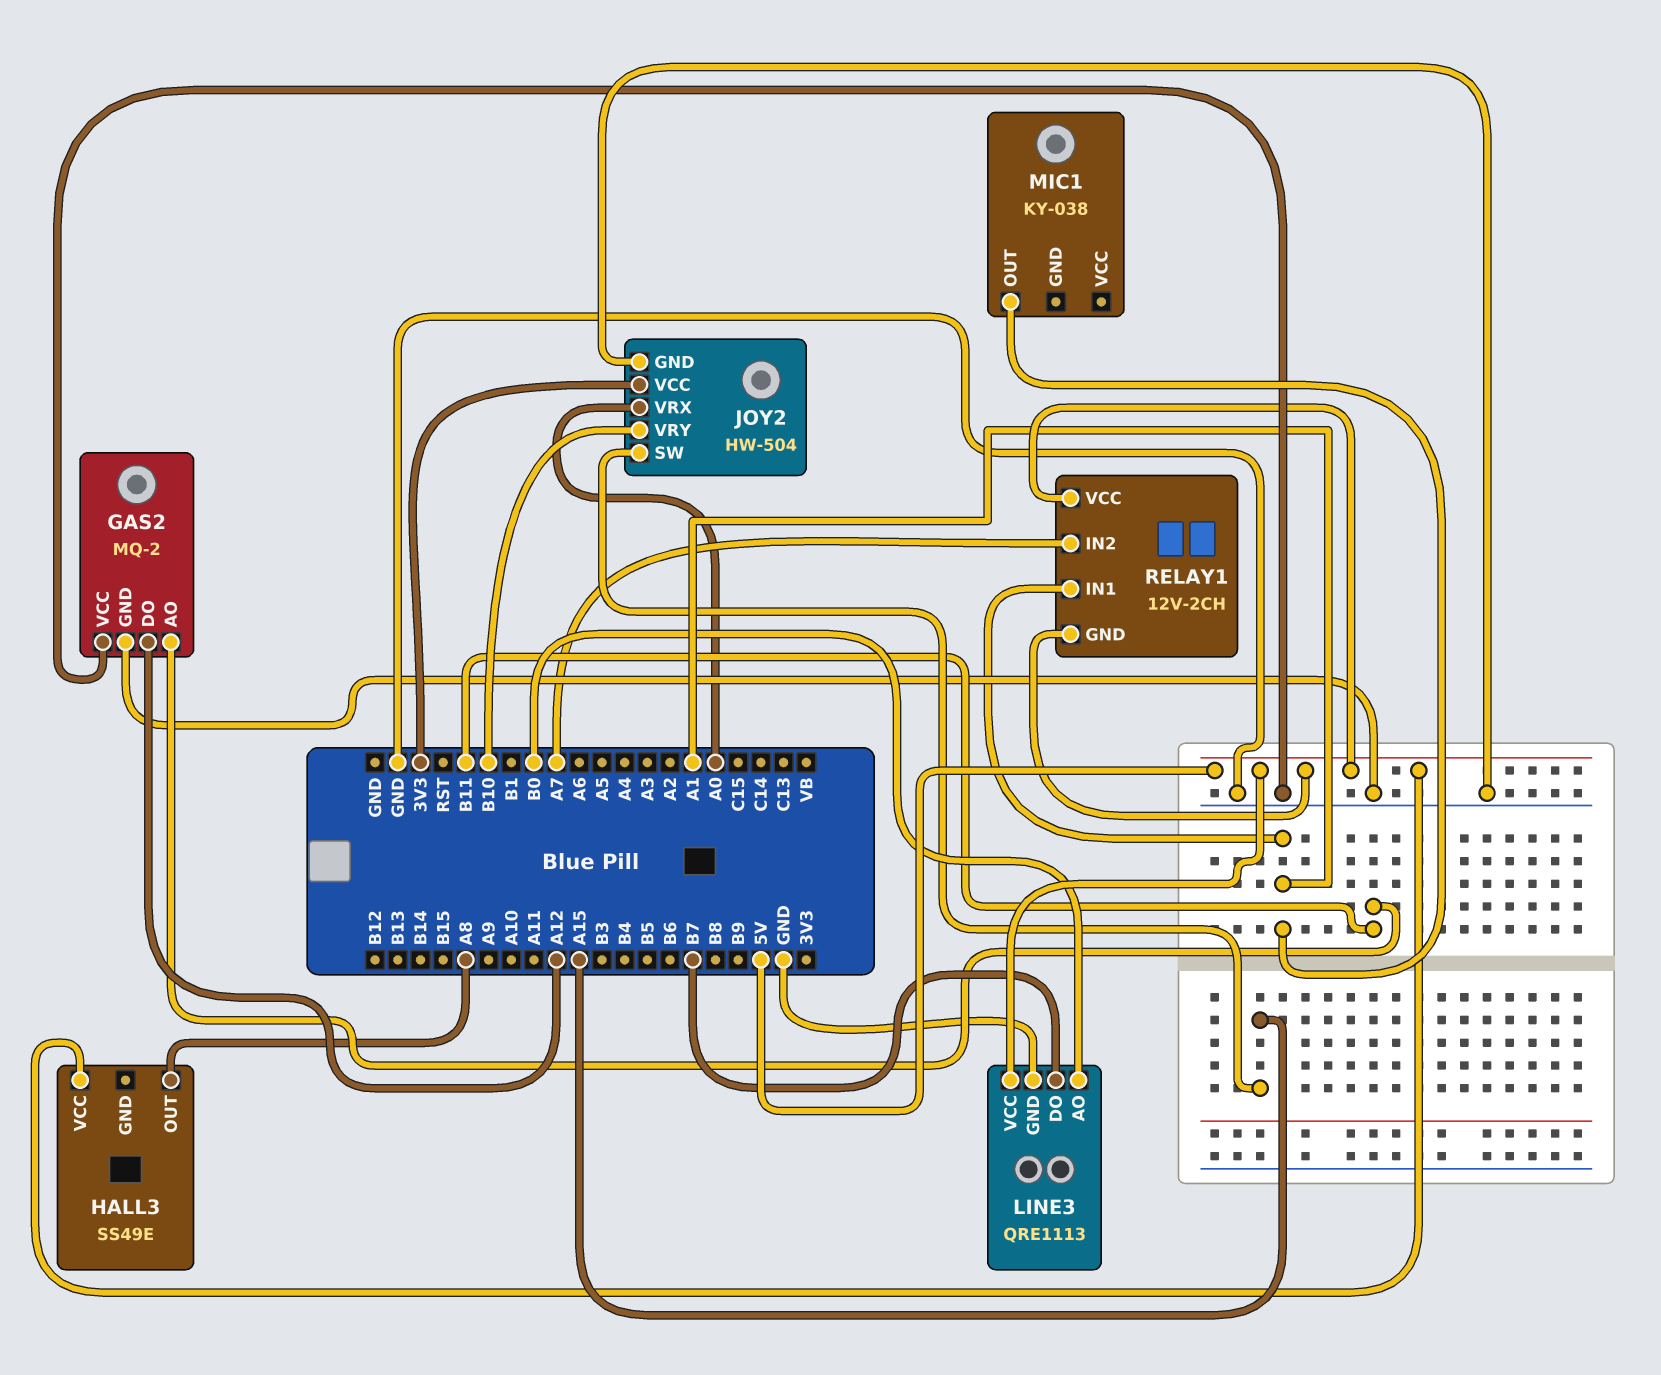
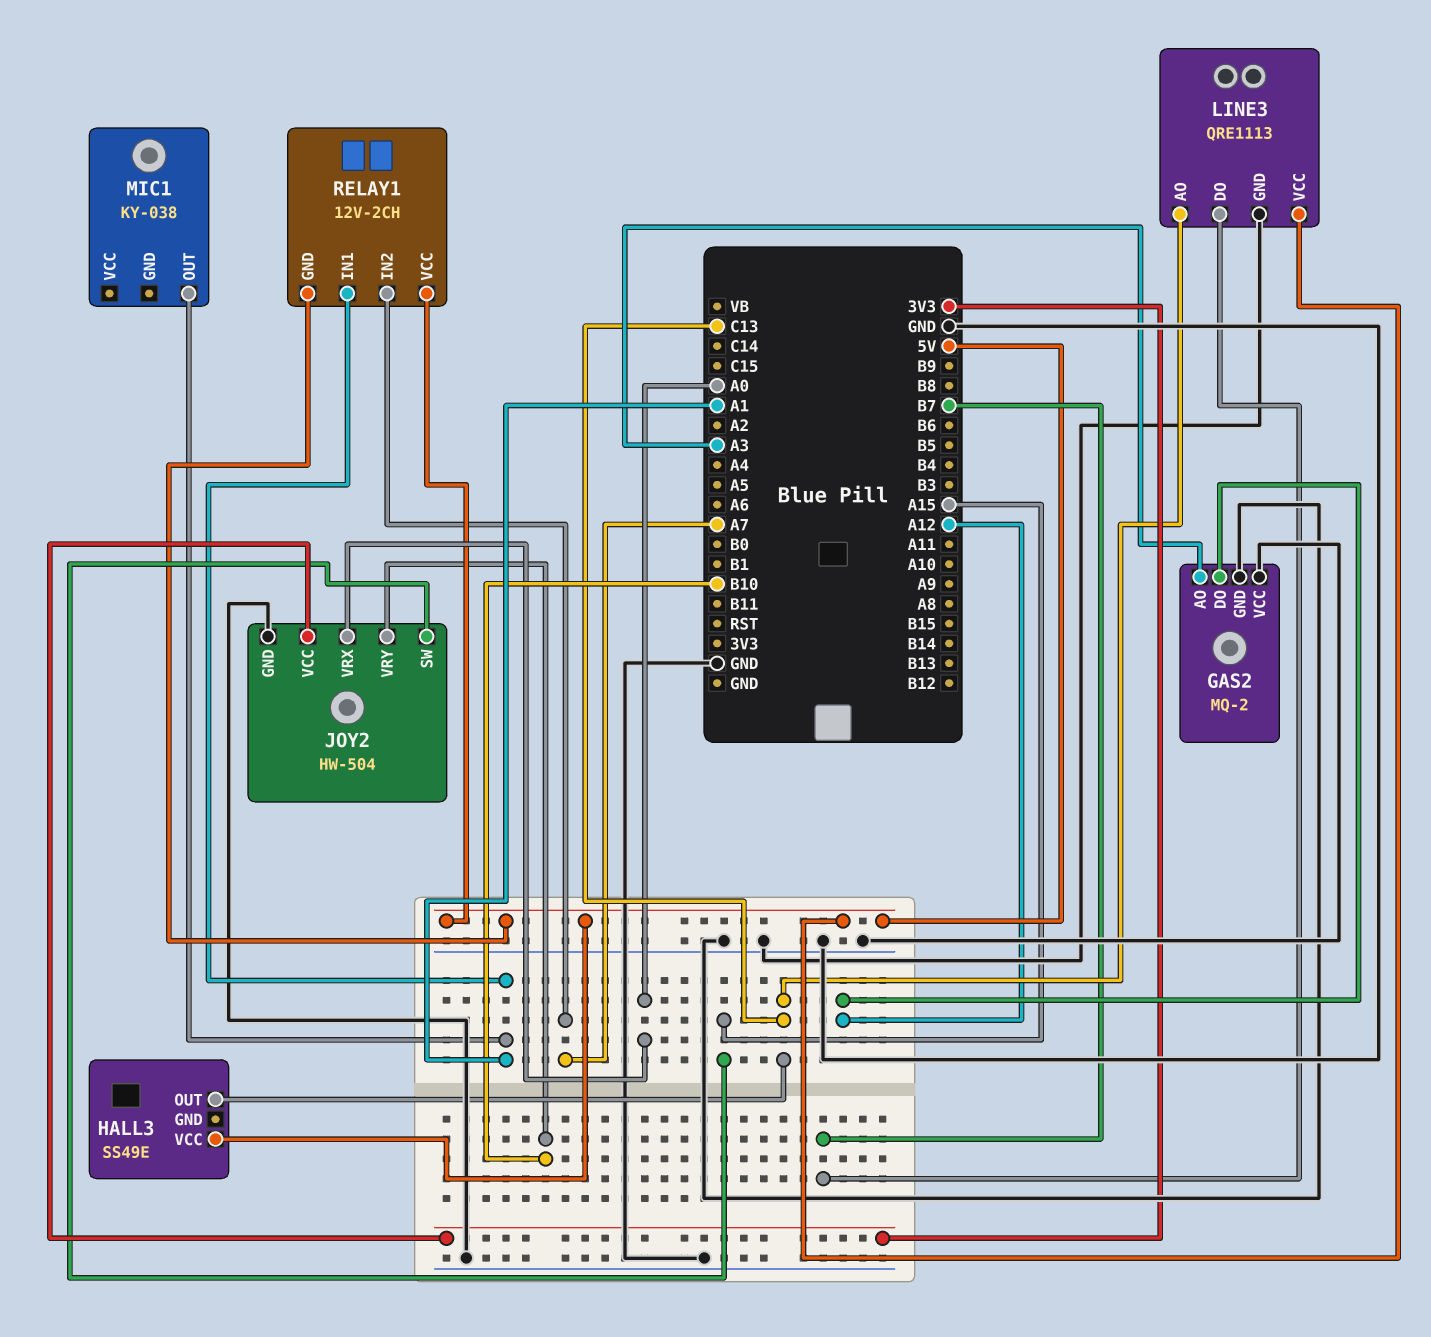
GAS2 pin AO: B11 -> A3
HALL3 pin OUT: A8 -> C13
LINE3 pin AO: B0 -> C13

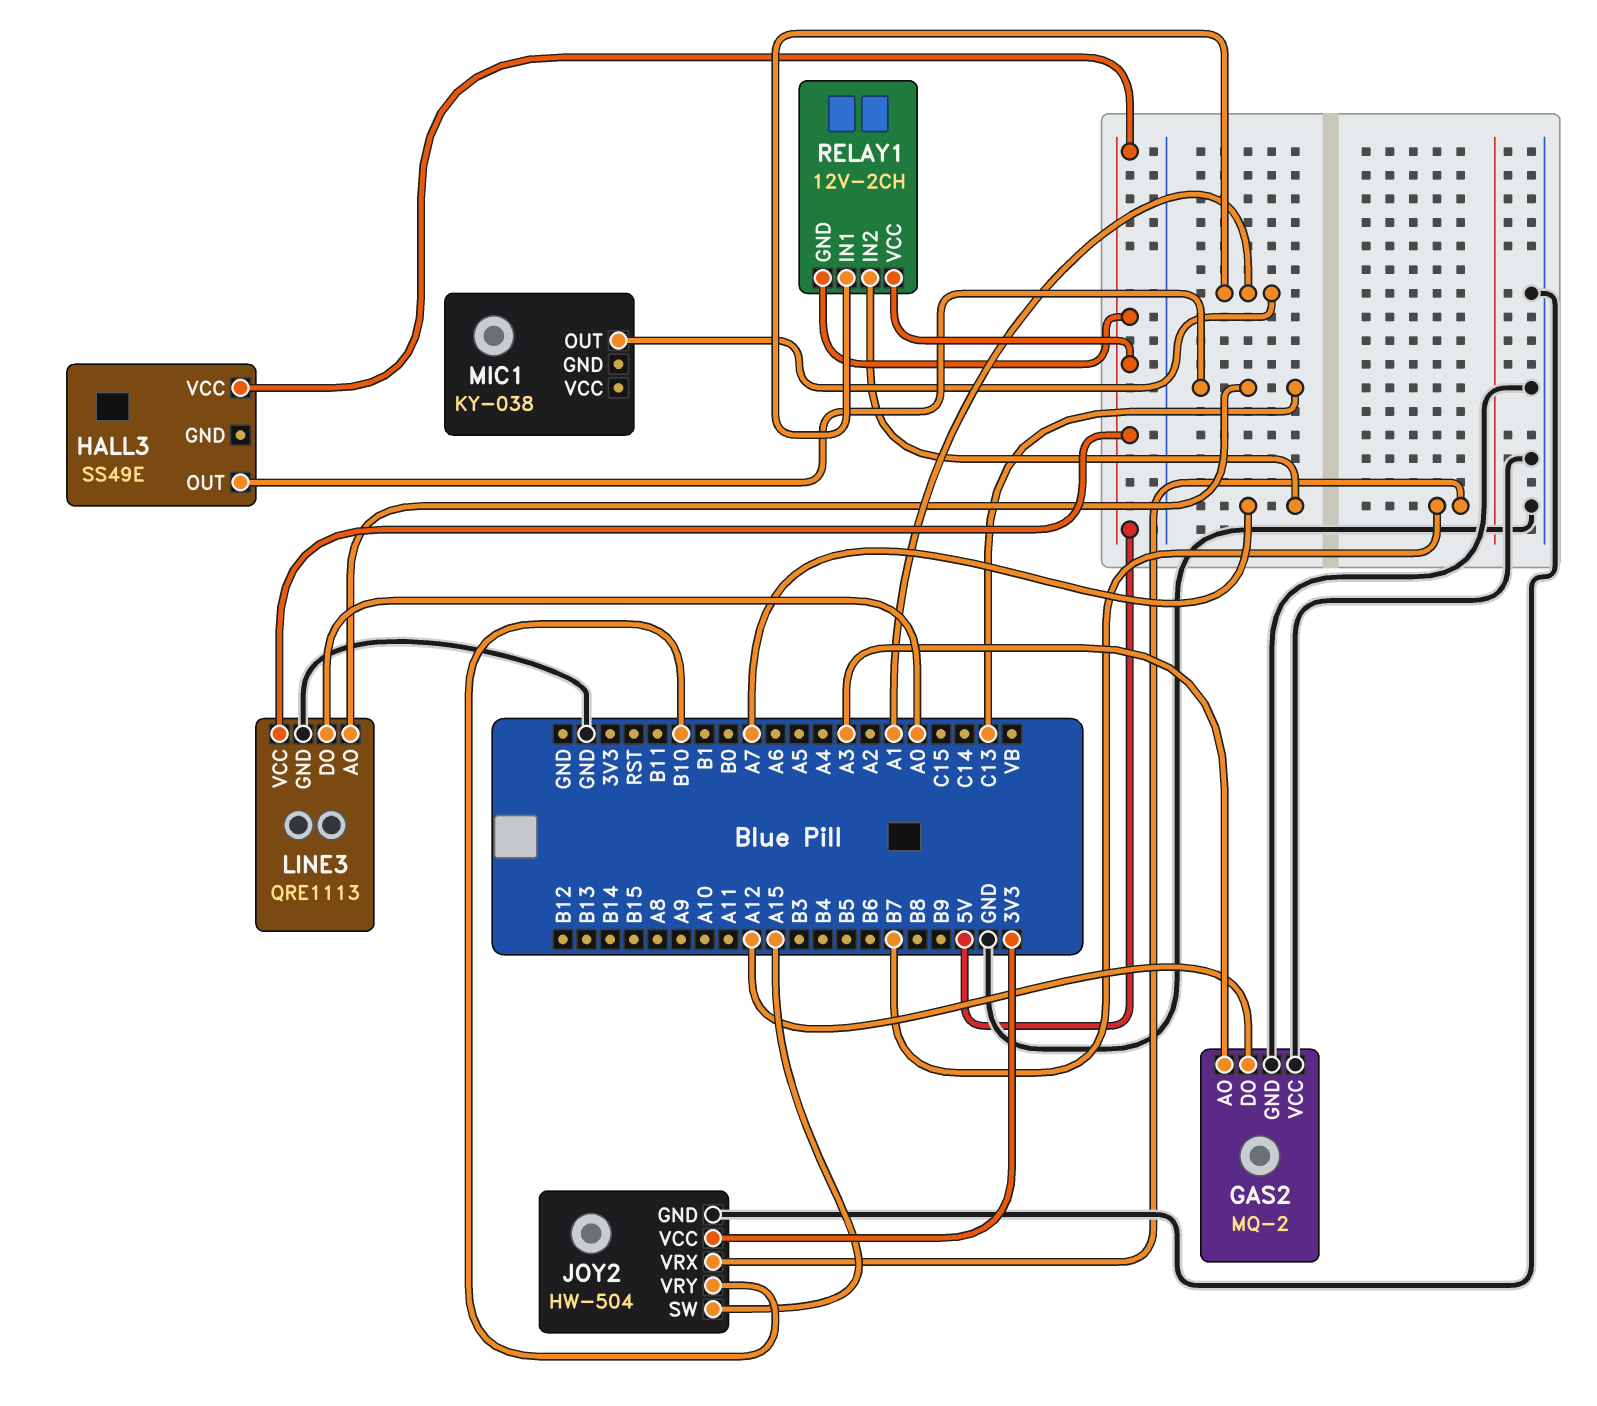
JOY2 pin VRX: A0 -> B7
LINE3 pin DO: B7 -> A0

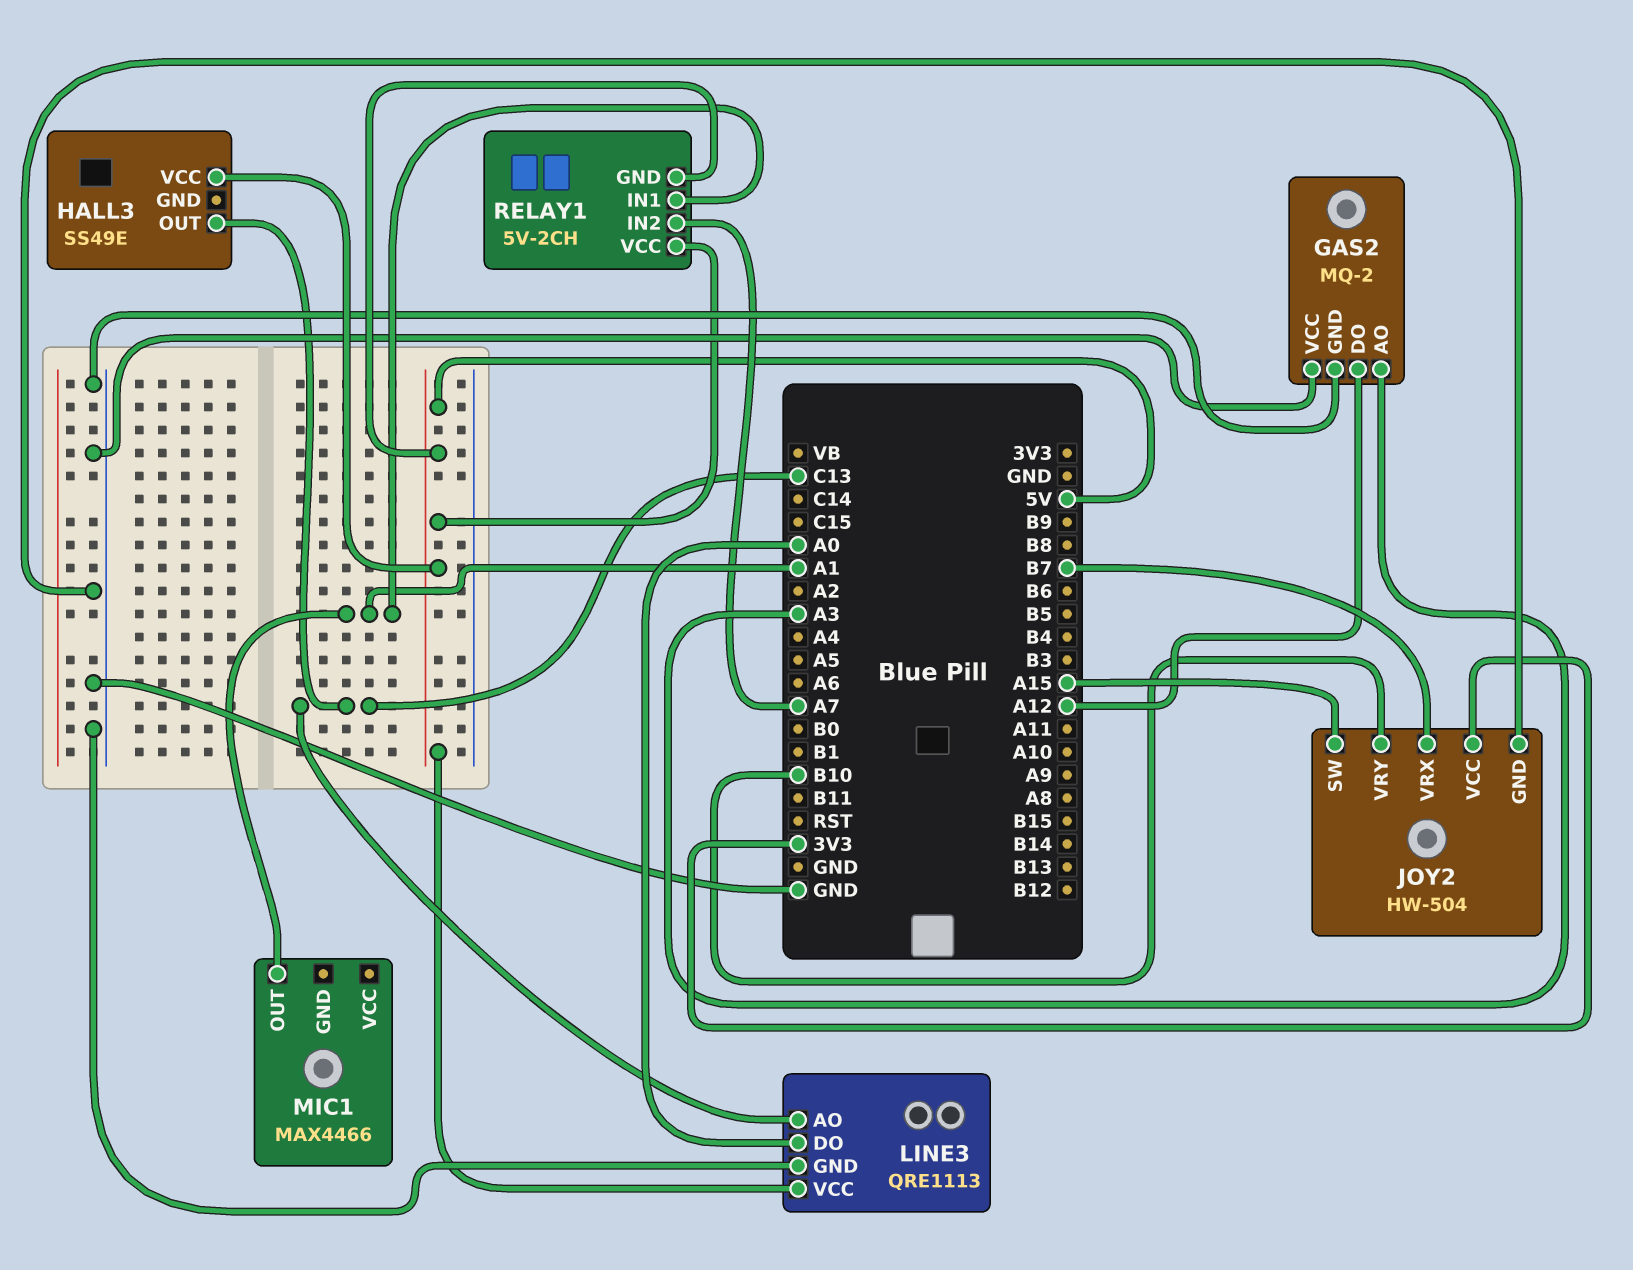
MIC1: KY-038 -> MAX4466
RELAY1: 12V-2CH -> 5V-2CH

